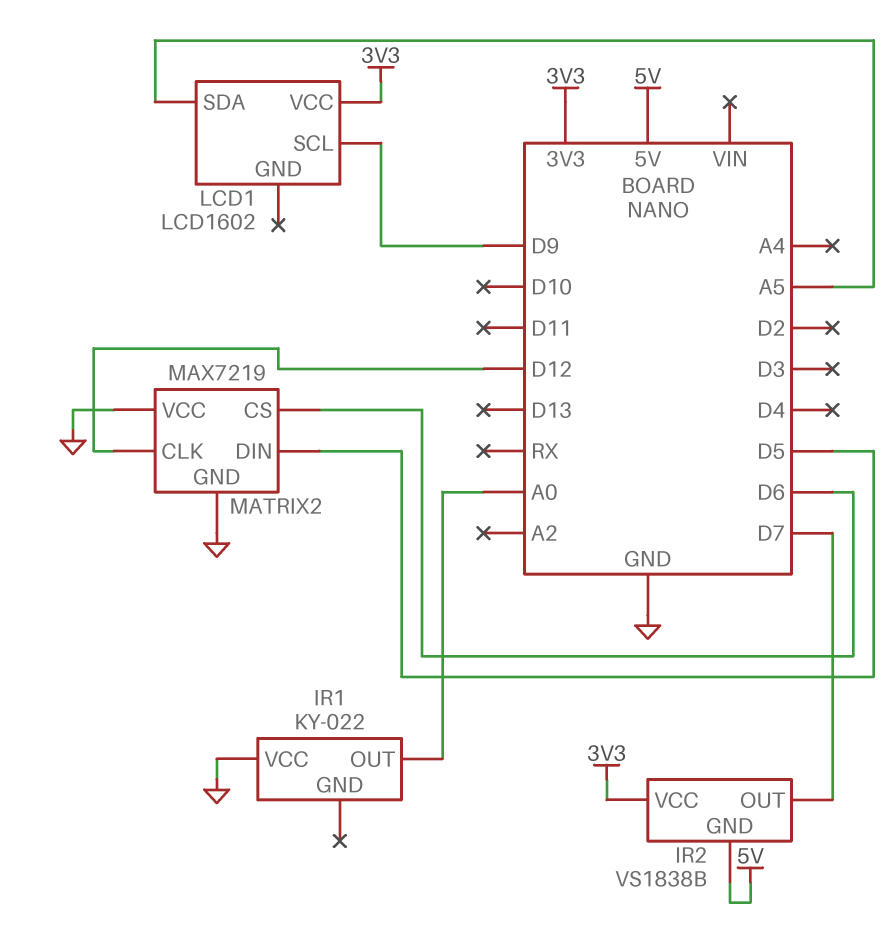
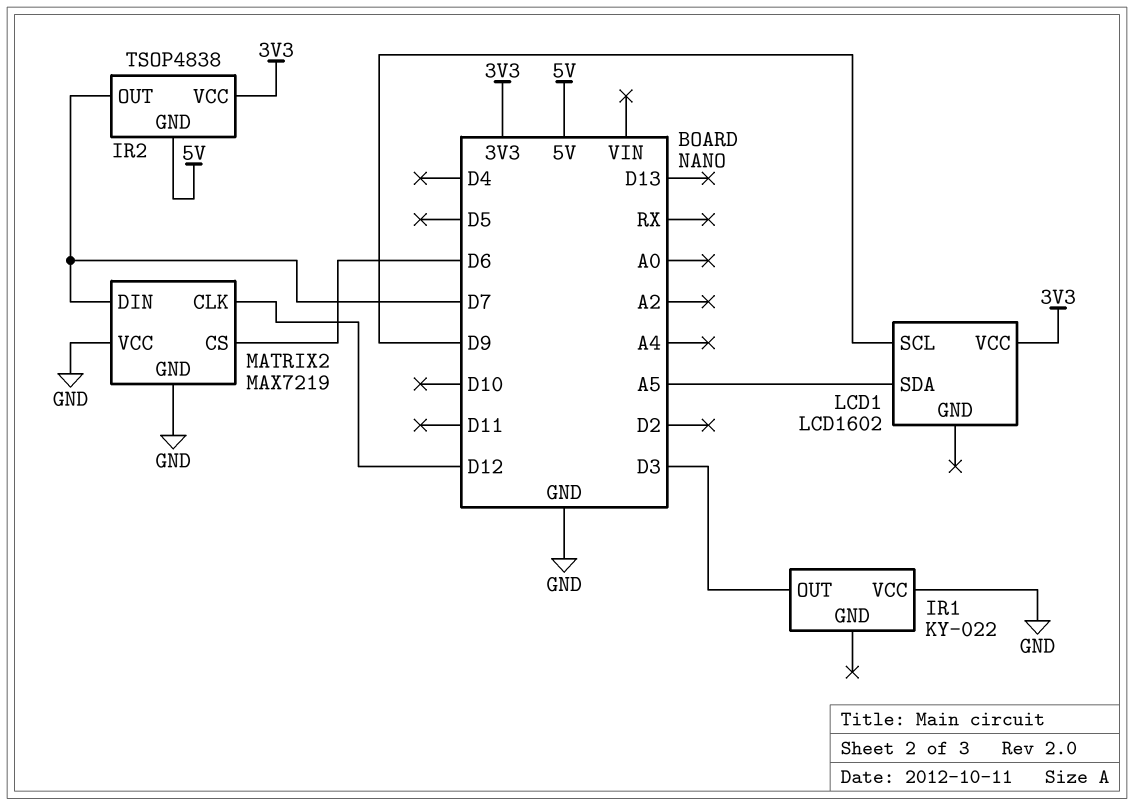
IR1 pin OUT: A0 -> D3
IR2: VS1838B -> TSOP4838
MATRIX2 pin DIN: D5 -> D7

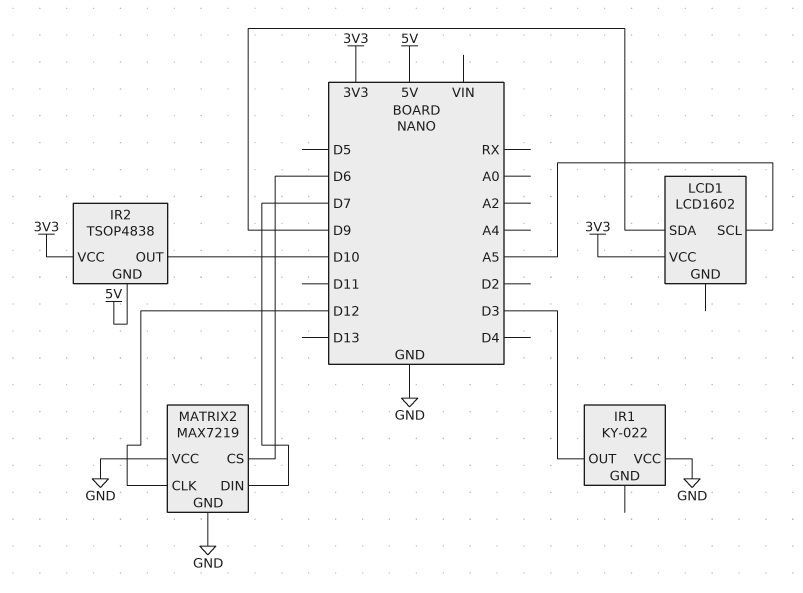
IR2 pin OUT: D7 -> D10
LCD1 pin SCL: D9 -> A5
LCD1 pin SDA: A5 -> D9

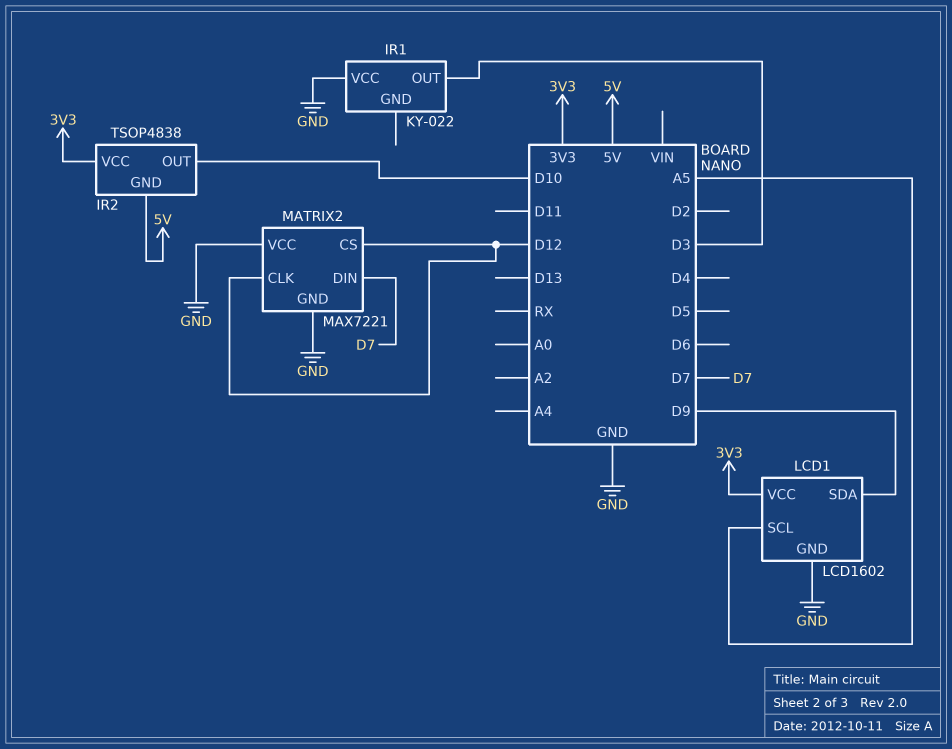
LCD1 pin GND: none -> GND
MATRIX2: MAX7219 -> MAX7221
MATRIX2 pin CS: D6 -> D12

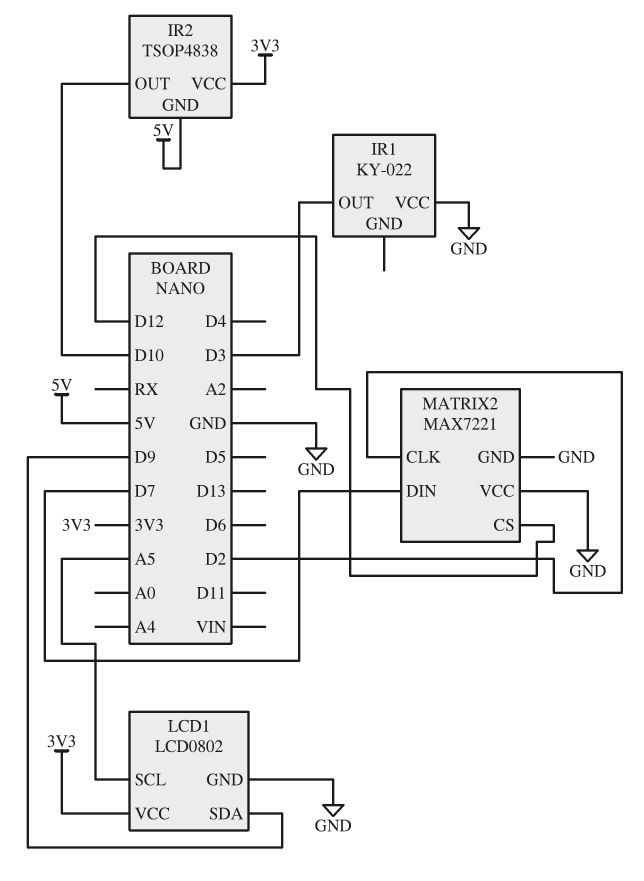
LCD1: LCD1602 -> LCD0802
MATRIX2 pin CLK: D12 -> D2

